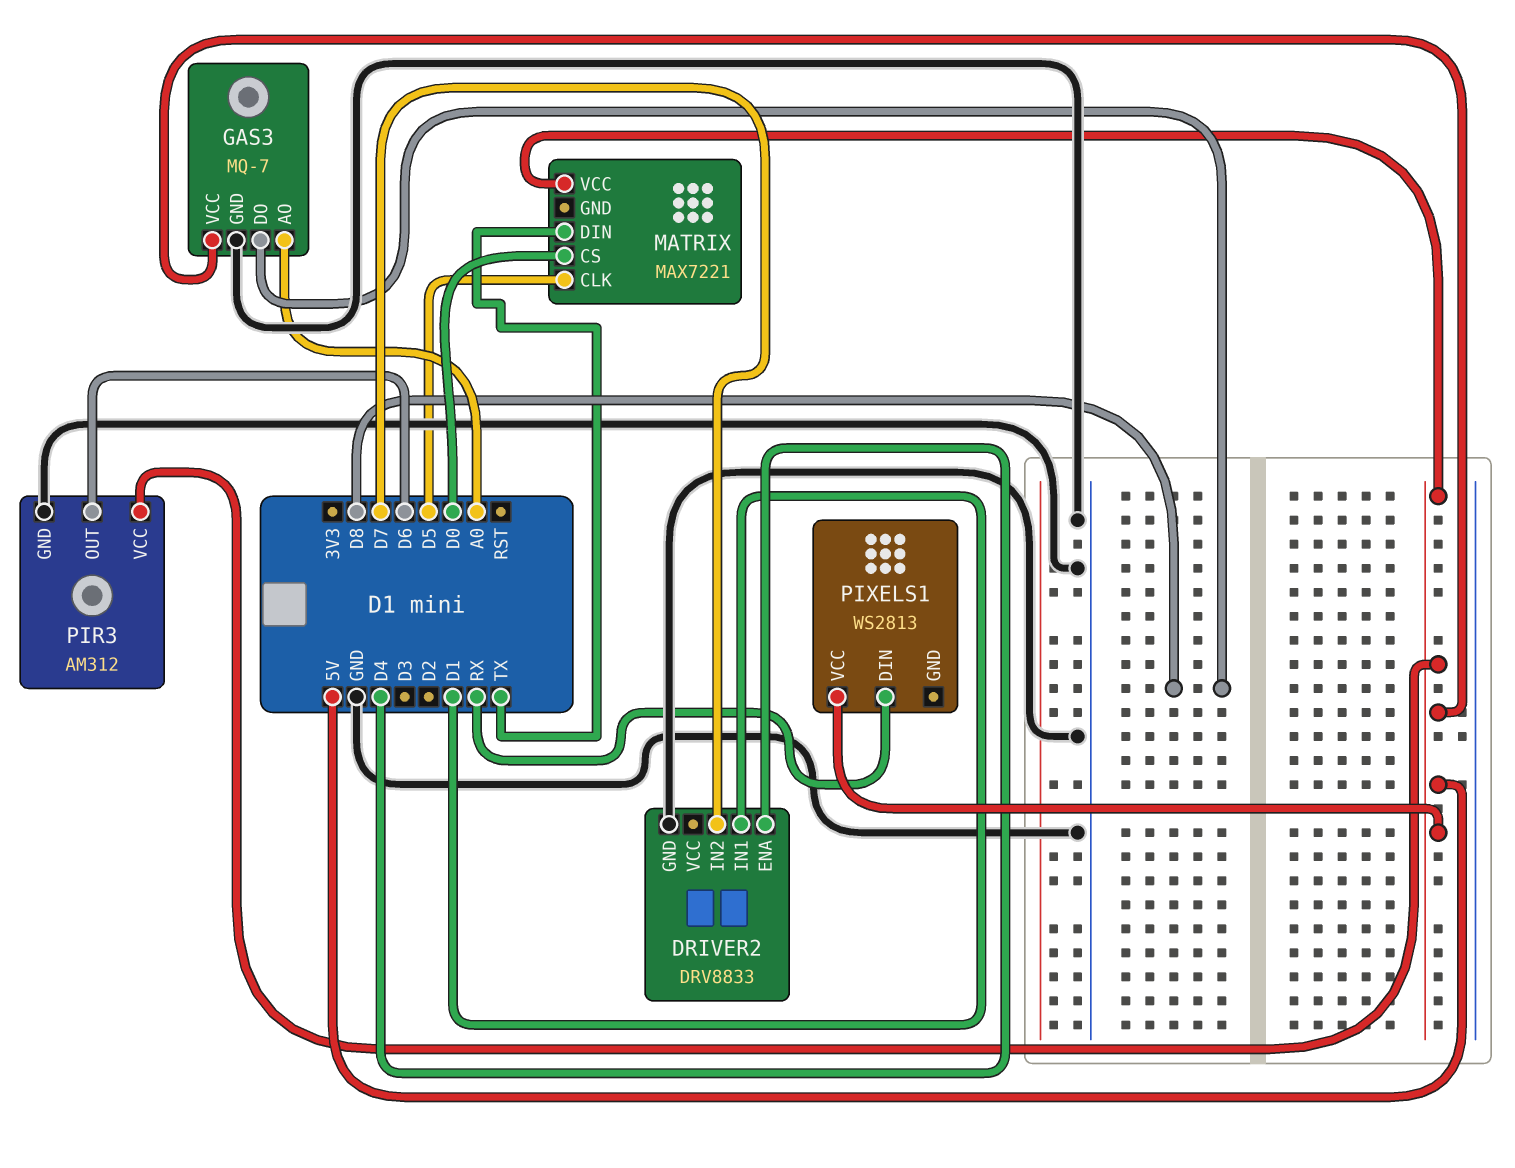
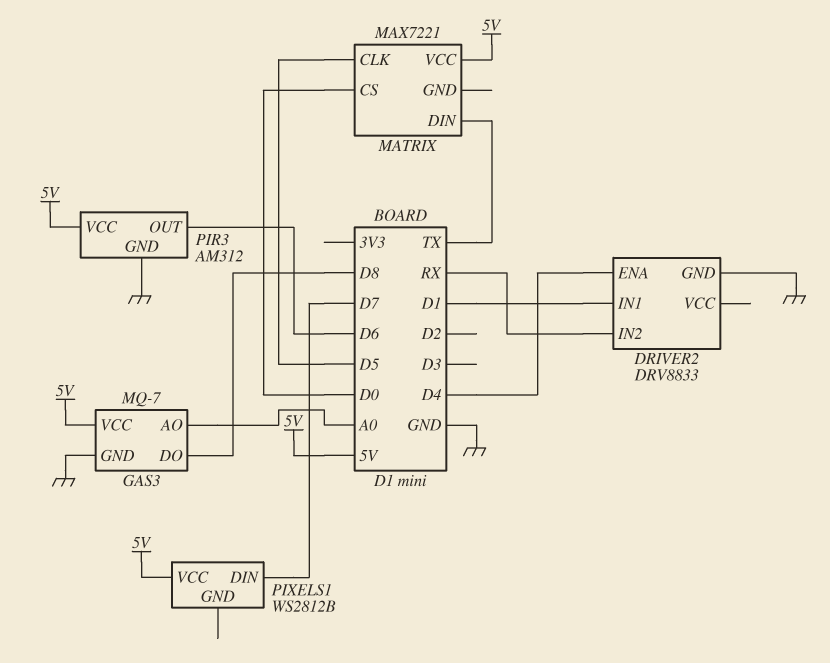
DRIVER2 pin IN2: D7 -> RX
PIXELS1: WS2813 -> WS2812B
PIXELS1 pin DIN: RX -> D7

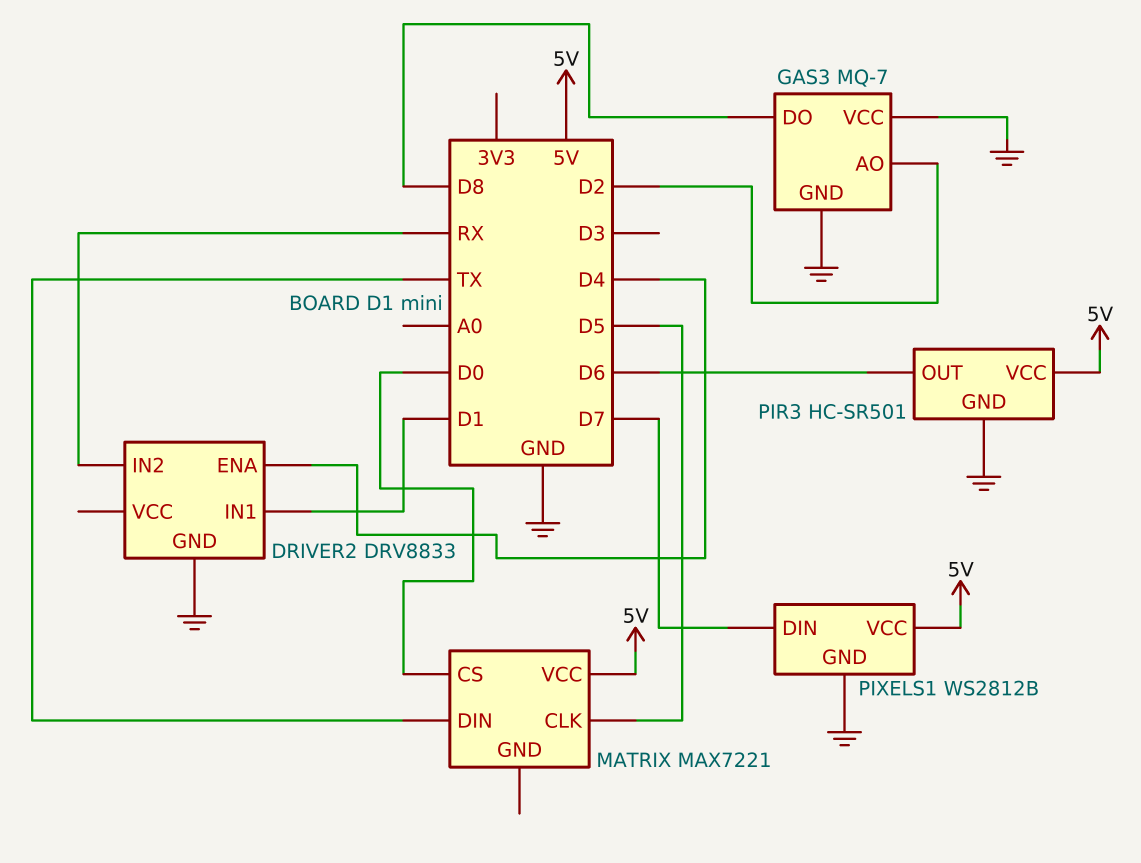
GAS3 pin AO: A0 -> D2
GAS3 pin VCC: 5V -> GND
PIR3: AM312 -> HC-SR501
PIXELS1 pin GND: none -> GND

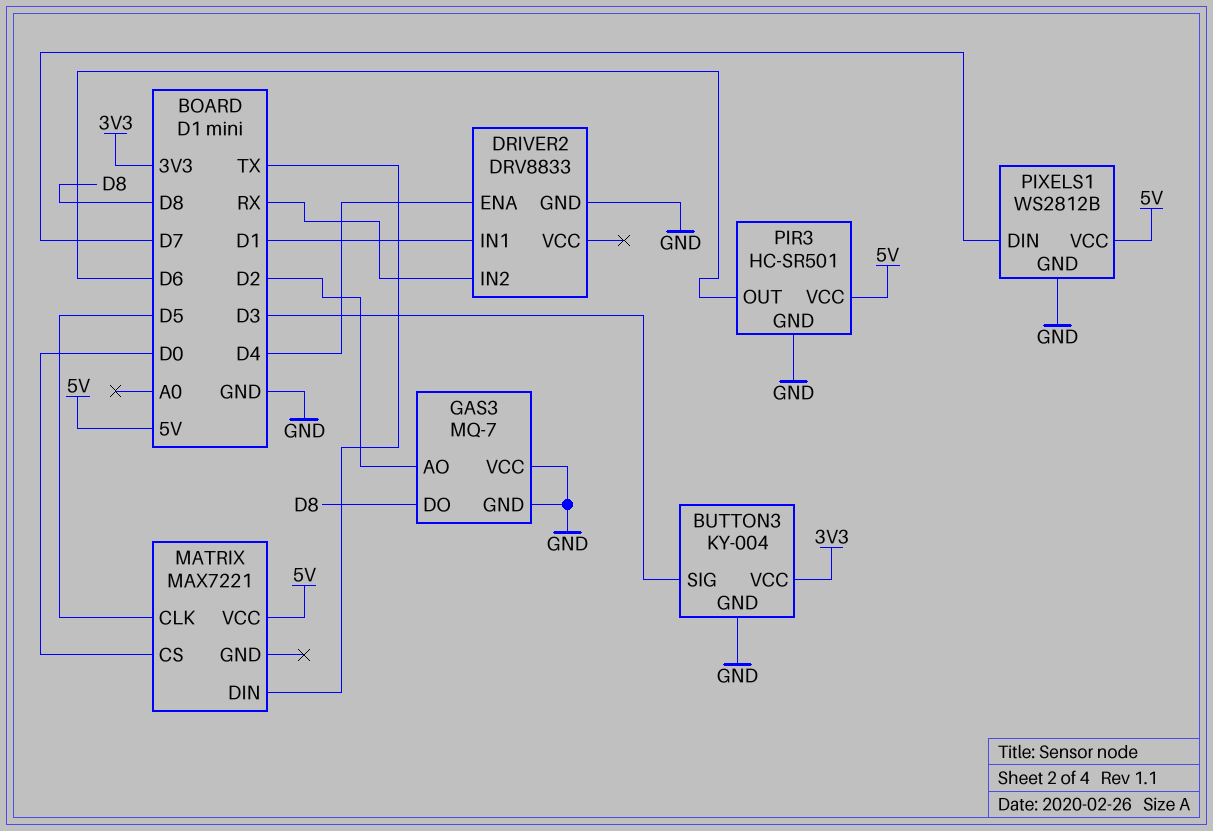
BUTTON3: none -> KY-004
BUTTON3 pin GND: none -> GND
BUTTON3 pin SIG: none -> D3
BUTTON3 pin VCC: none -> 3V3

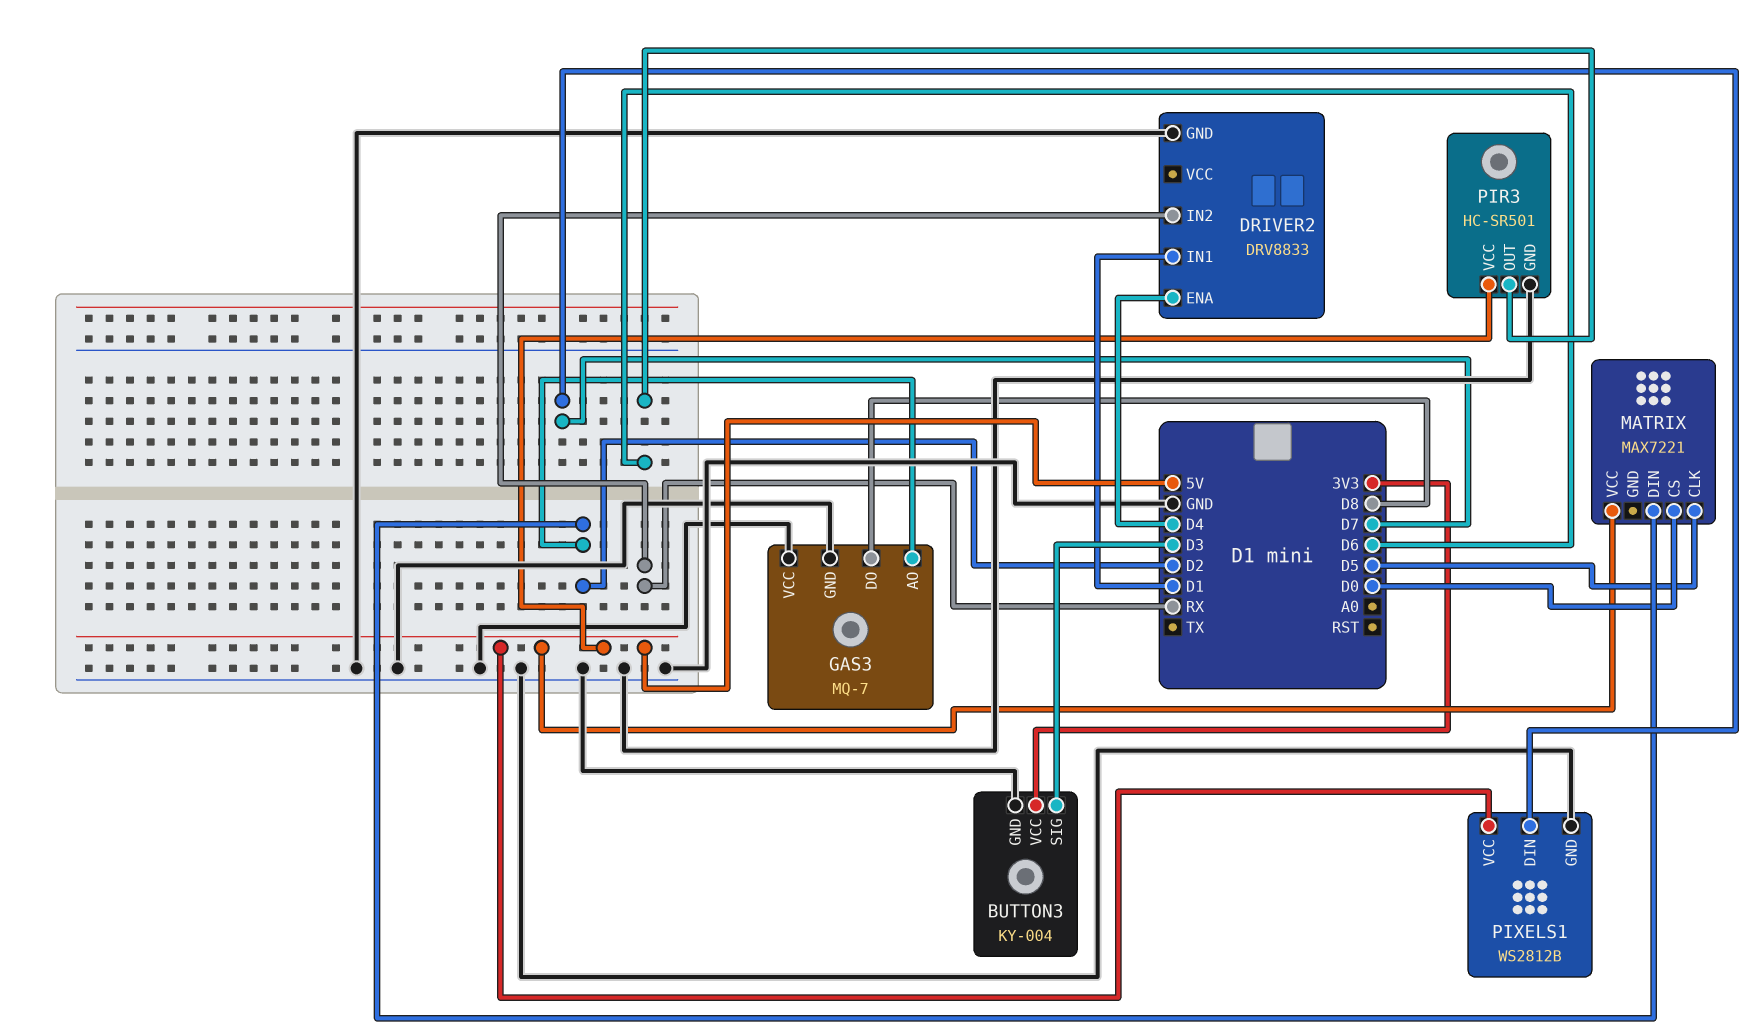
MATRIX pin DIN: TX -> D2

